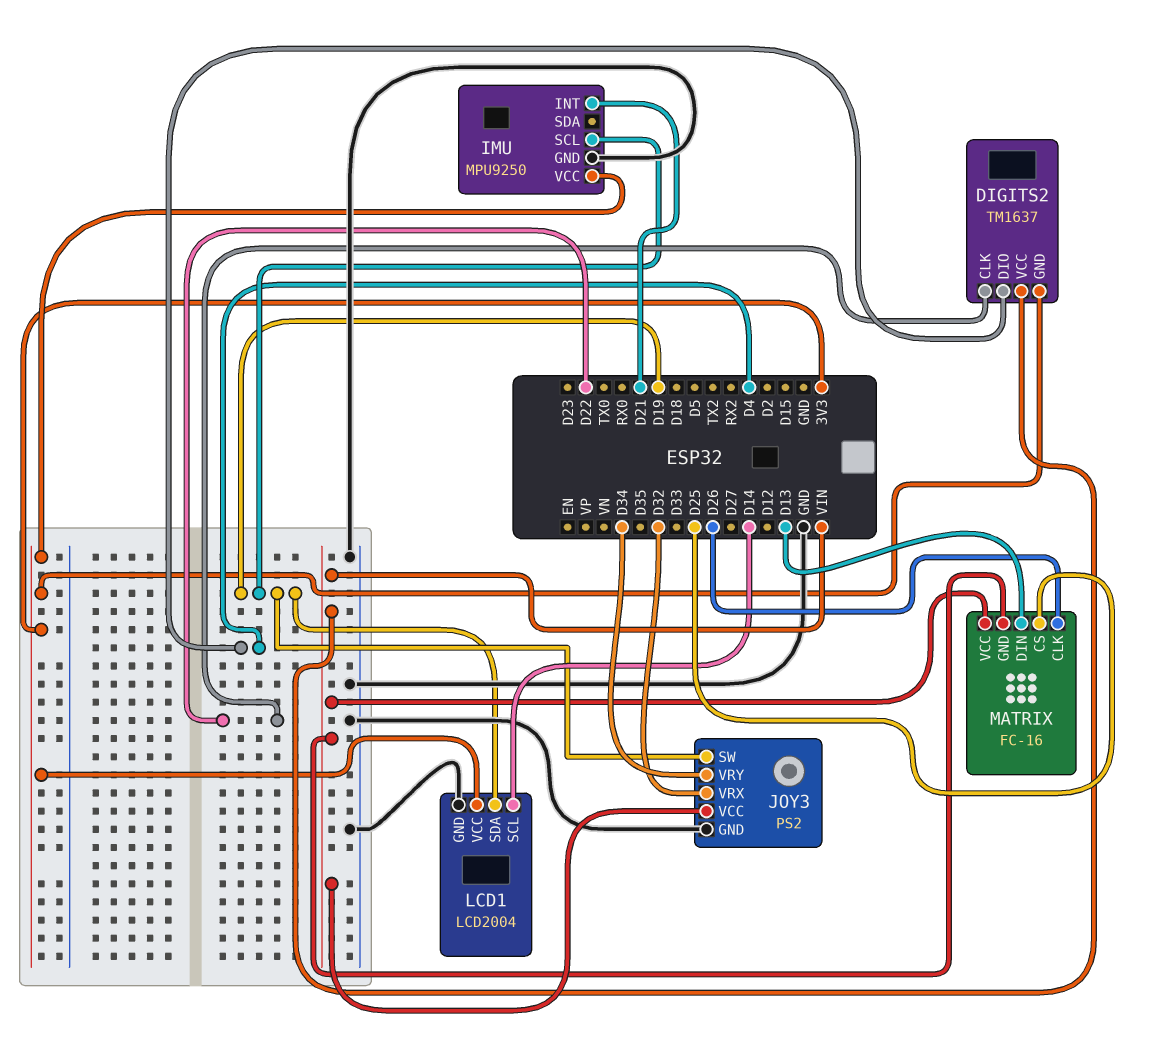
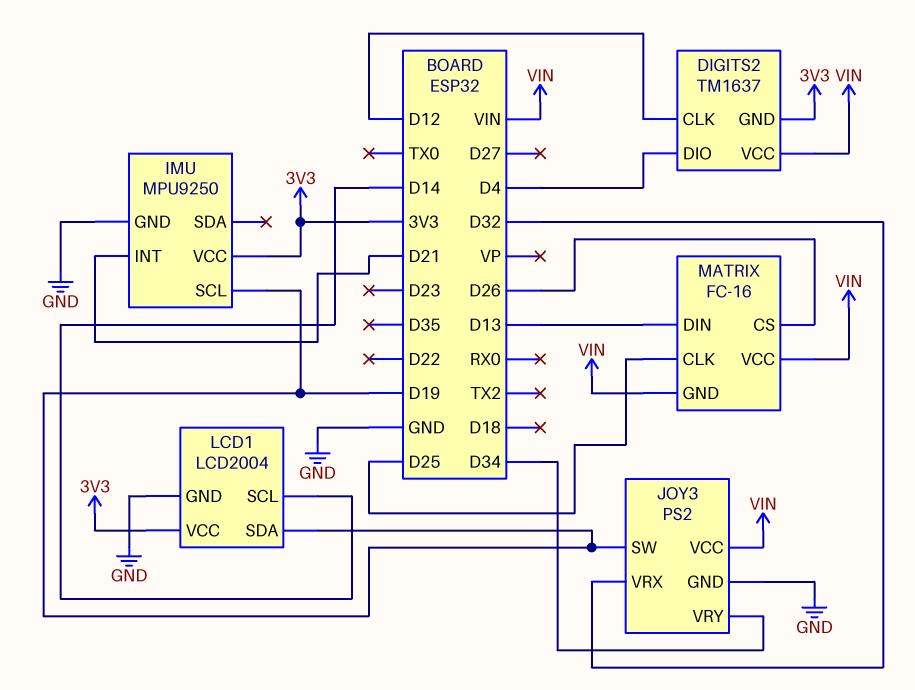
DIGITS2 pin CLK: D22 -> D12
MATRIX pin CLK: D26 -> D25
MATRIX pin CS: D25 -> D26

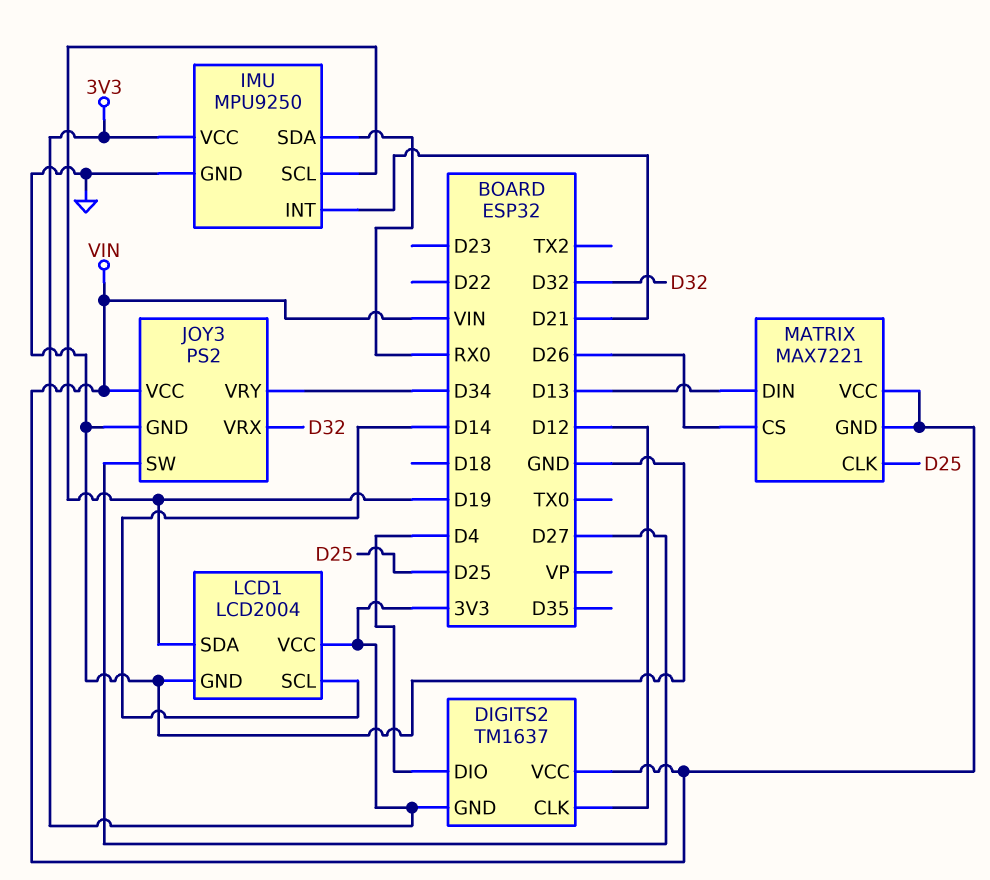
IMU pin SDA: none -> RX0
JOY3 pin SW: D19 -> D27
MATRIX: FC-16 -> MAX7221

